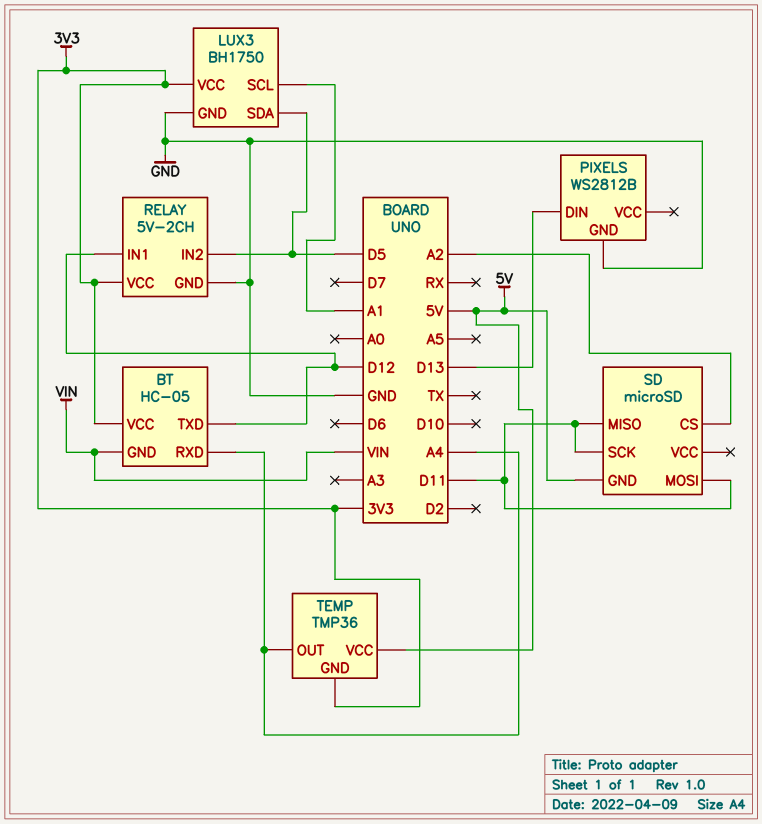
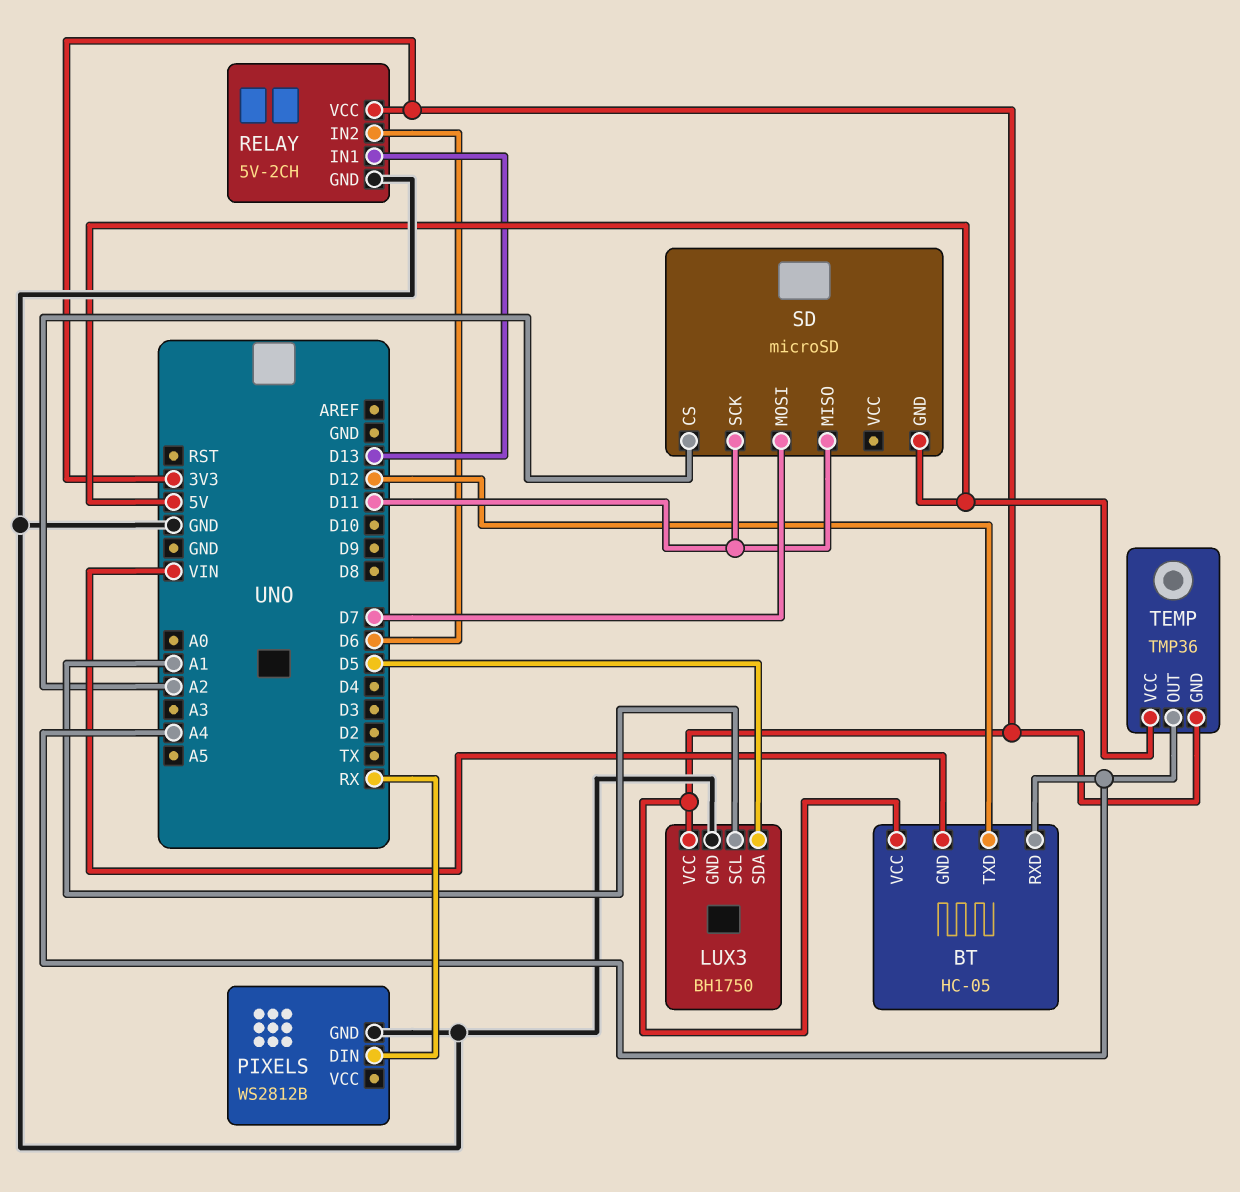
PIXELS pin DIN: D13 -> RX
RELAY pin IN1: D12 -> D13
RELAY pin IN2: D5 -> D6
SD pin MOSI: D11 -> D7

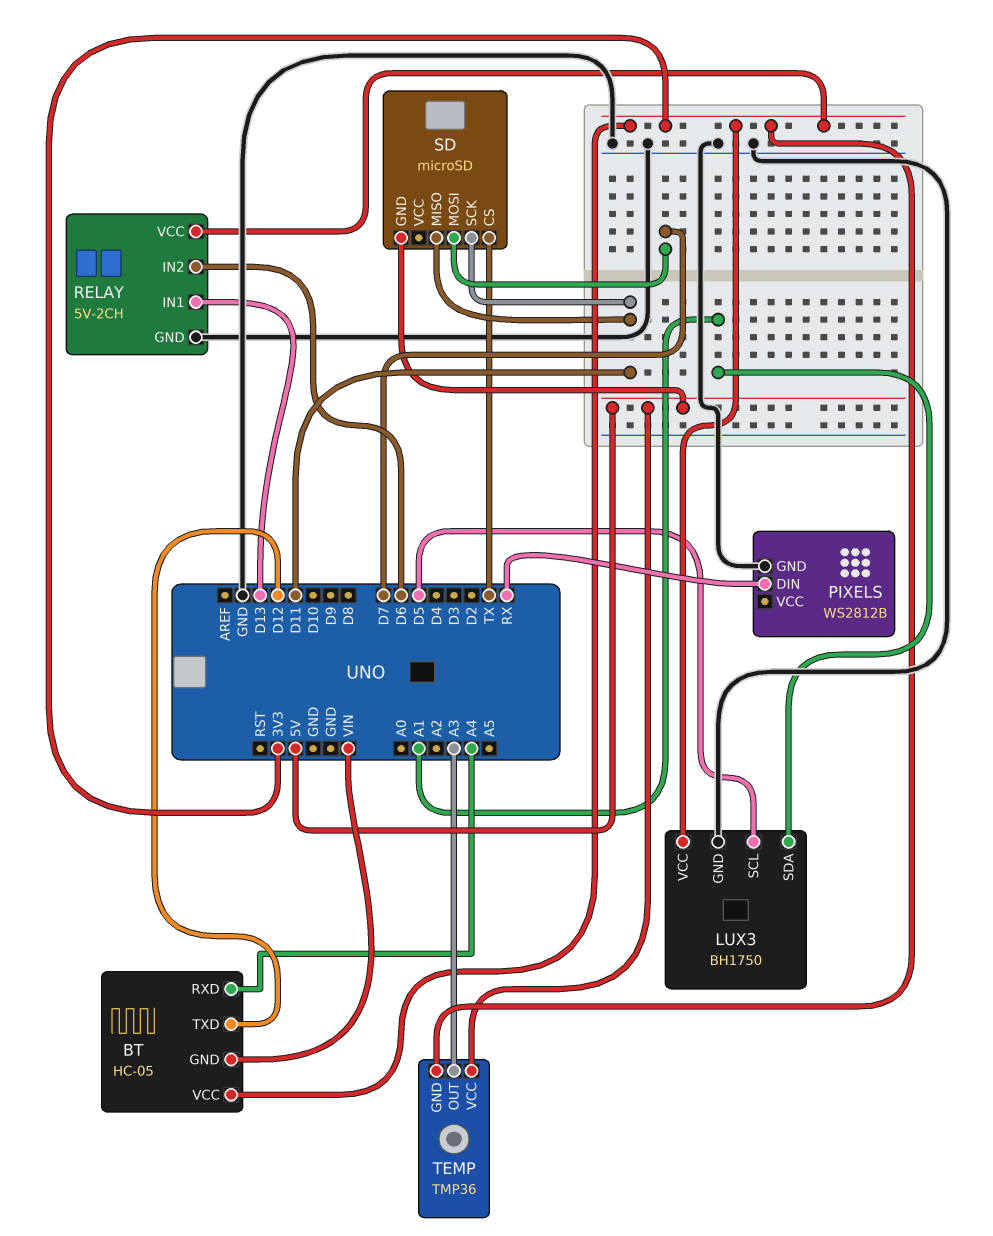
LUX3 pin SCL: A1 -> D5
LUX3 pin SDA: D5 -> A1
SD pin CS: A2 -> TX
TEMP pin OUT: A4 -> A3

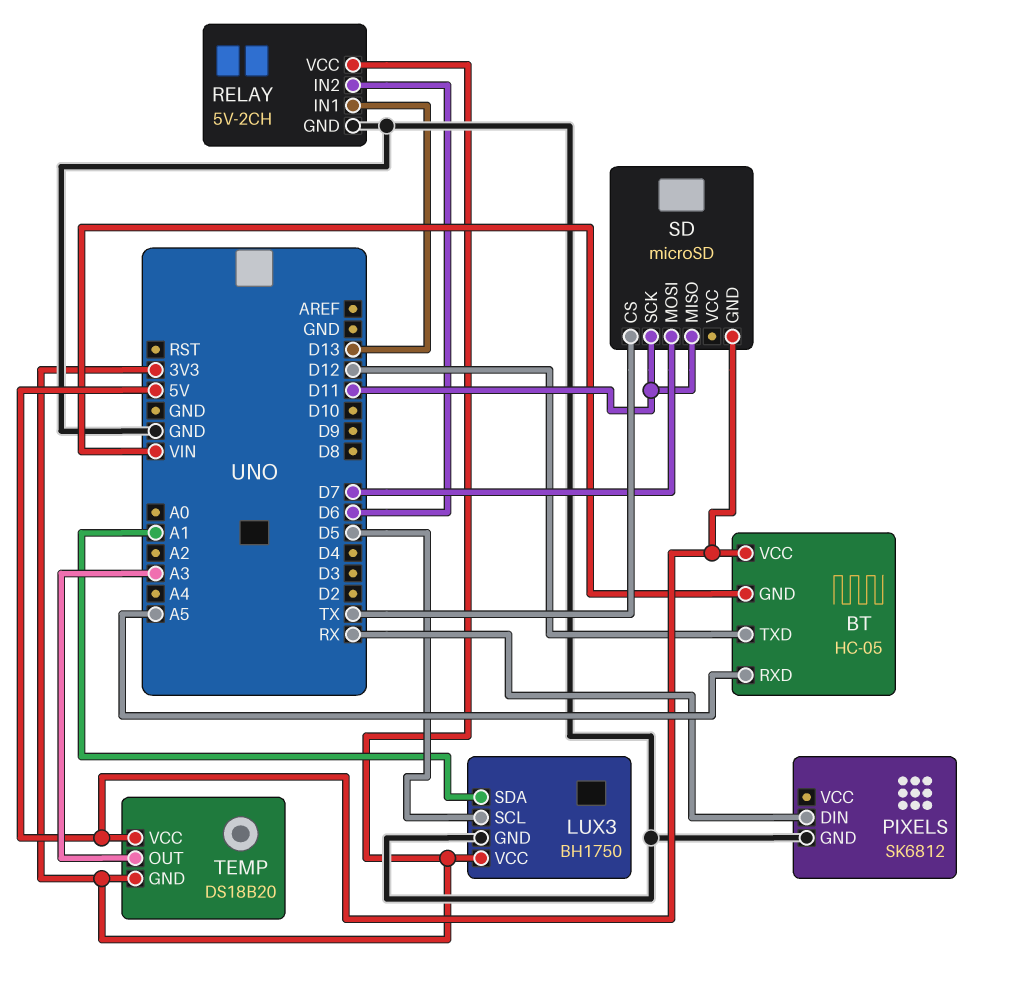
BT pin RXD: A4 -> A5
BT pin VCC: 3V3 -> 5V
PIXELS: WS2812B -> SK6812
TEMP: TMP36 -> DS18B20

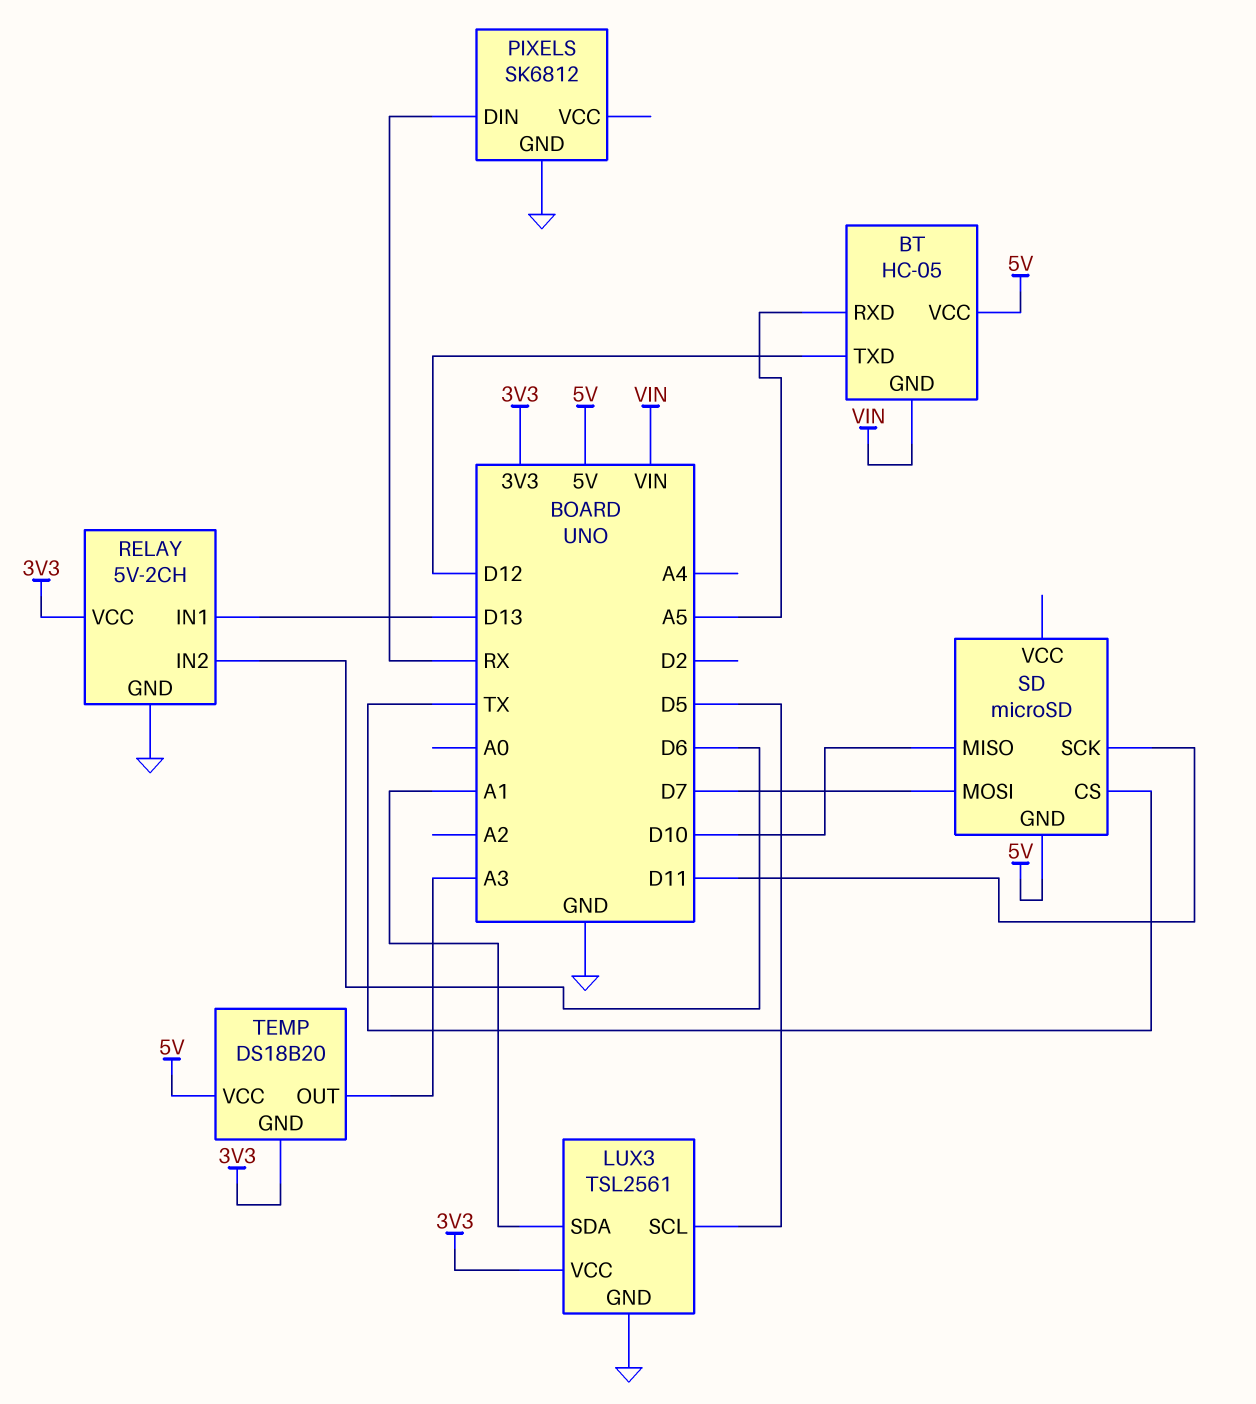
LUX3: BH1750 -> TSL2561
SD pin MISO: D11 -> D10

